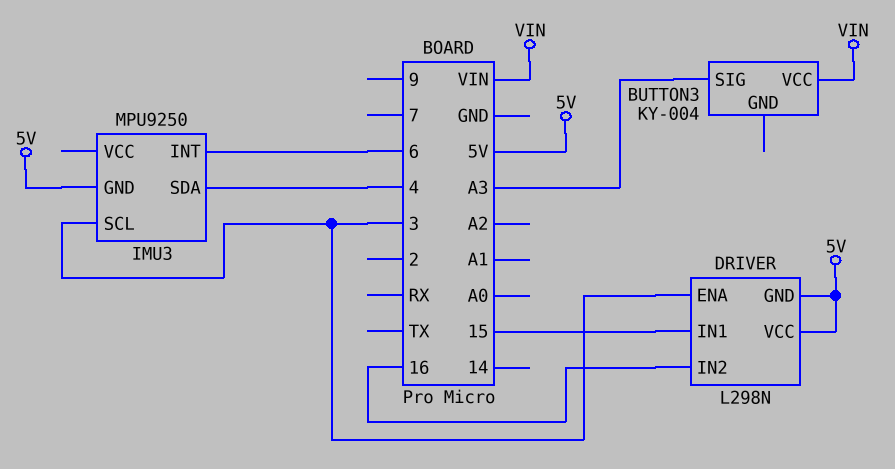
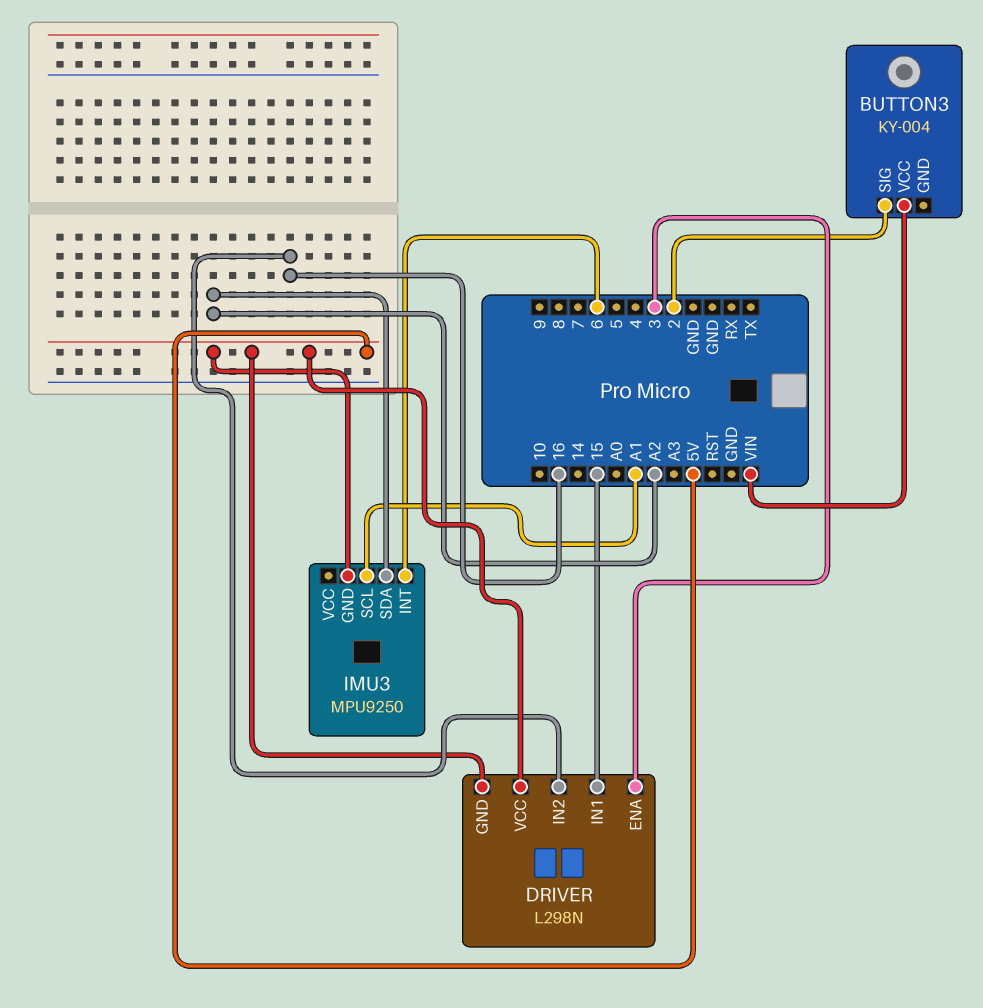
BUTTON3 pin SIG: A3 -> 2
IMU3 pin SCL: 3 -> A1
IMU3 pin SDA: 4 -> A2

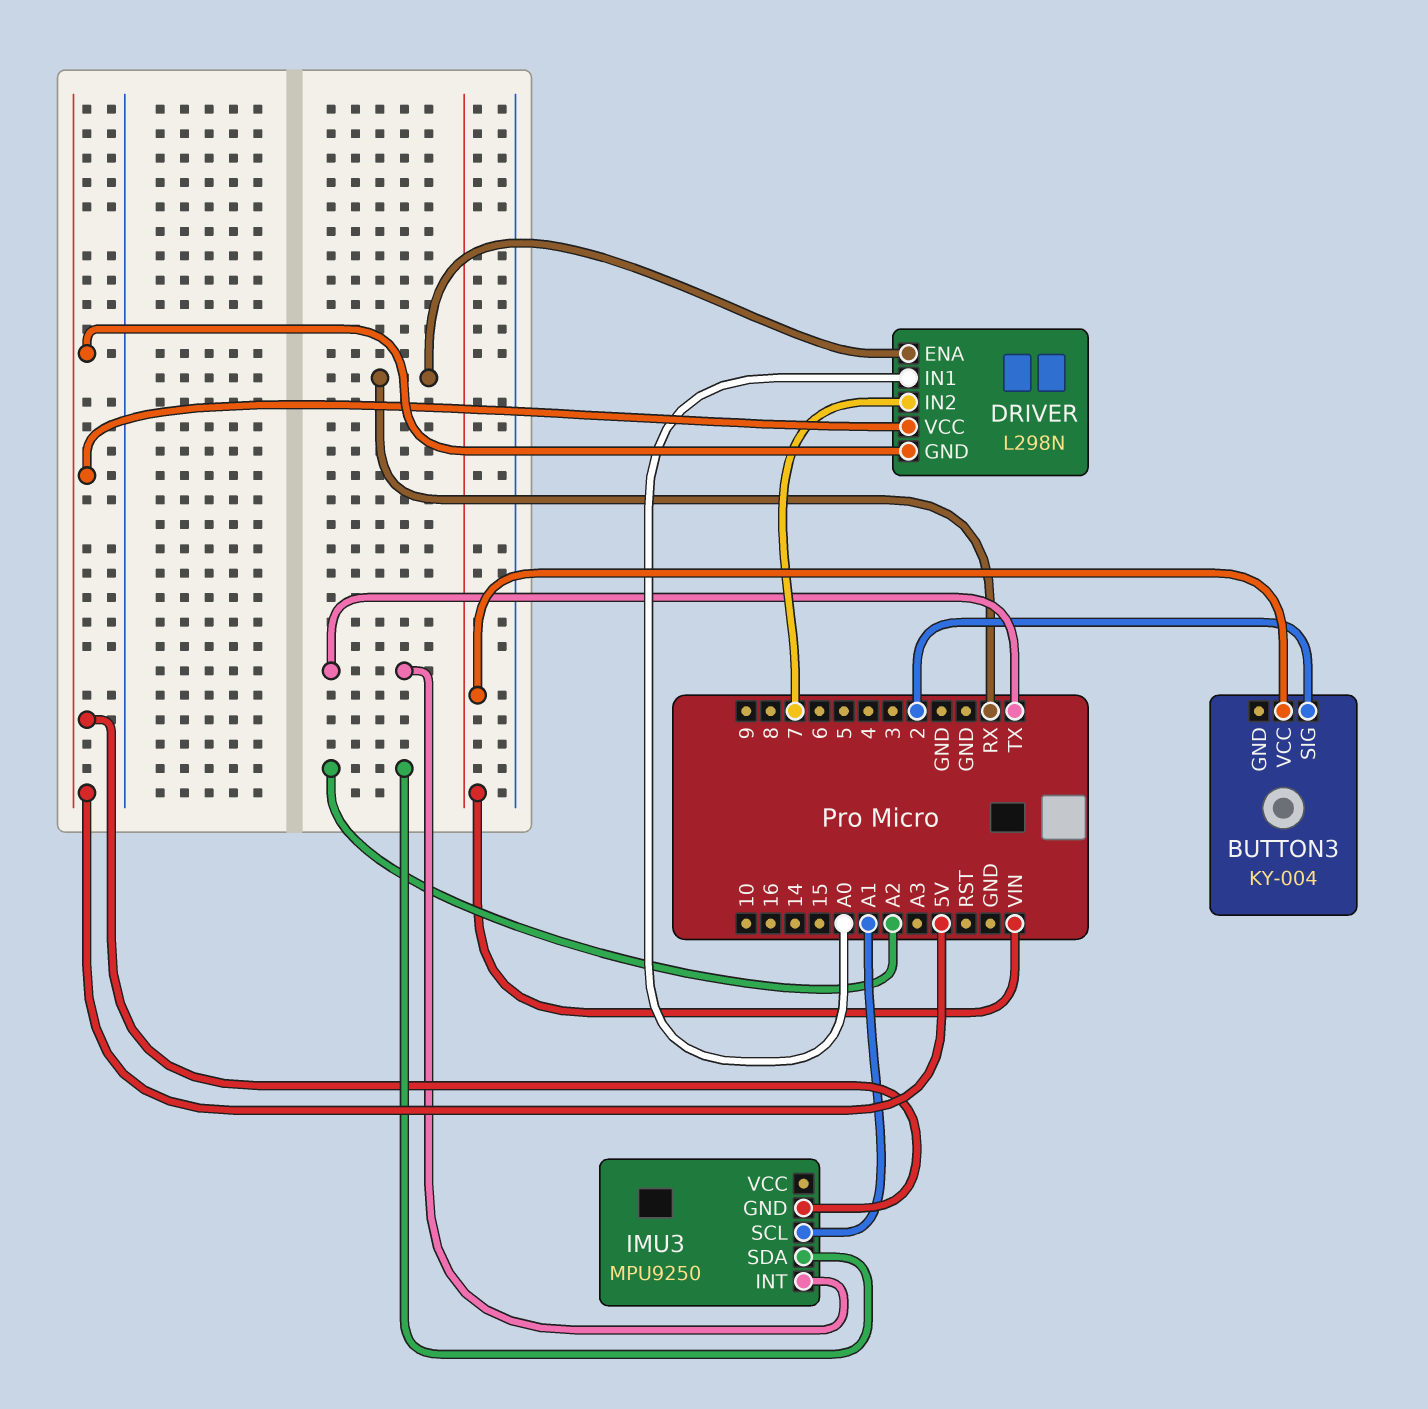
DRIVER pin ENA: 3 -> RX
DRIVER pin IN1: 15 -> A0
DRIVER pin IN2: 16 -> 7
IMU3 pin INT: 6 -> TX

